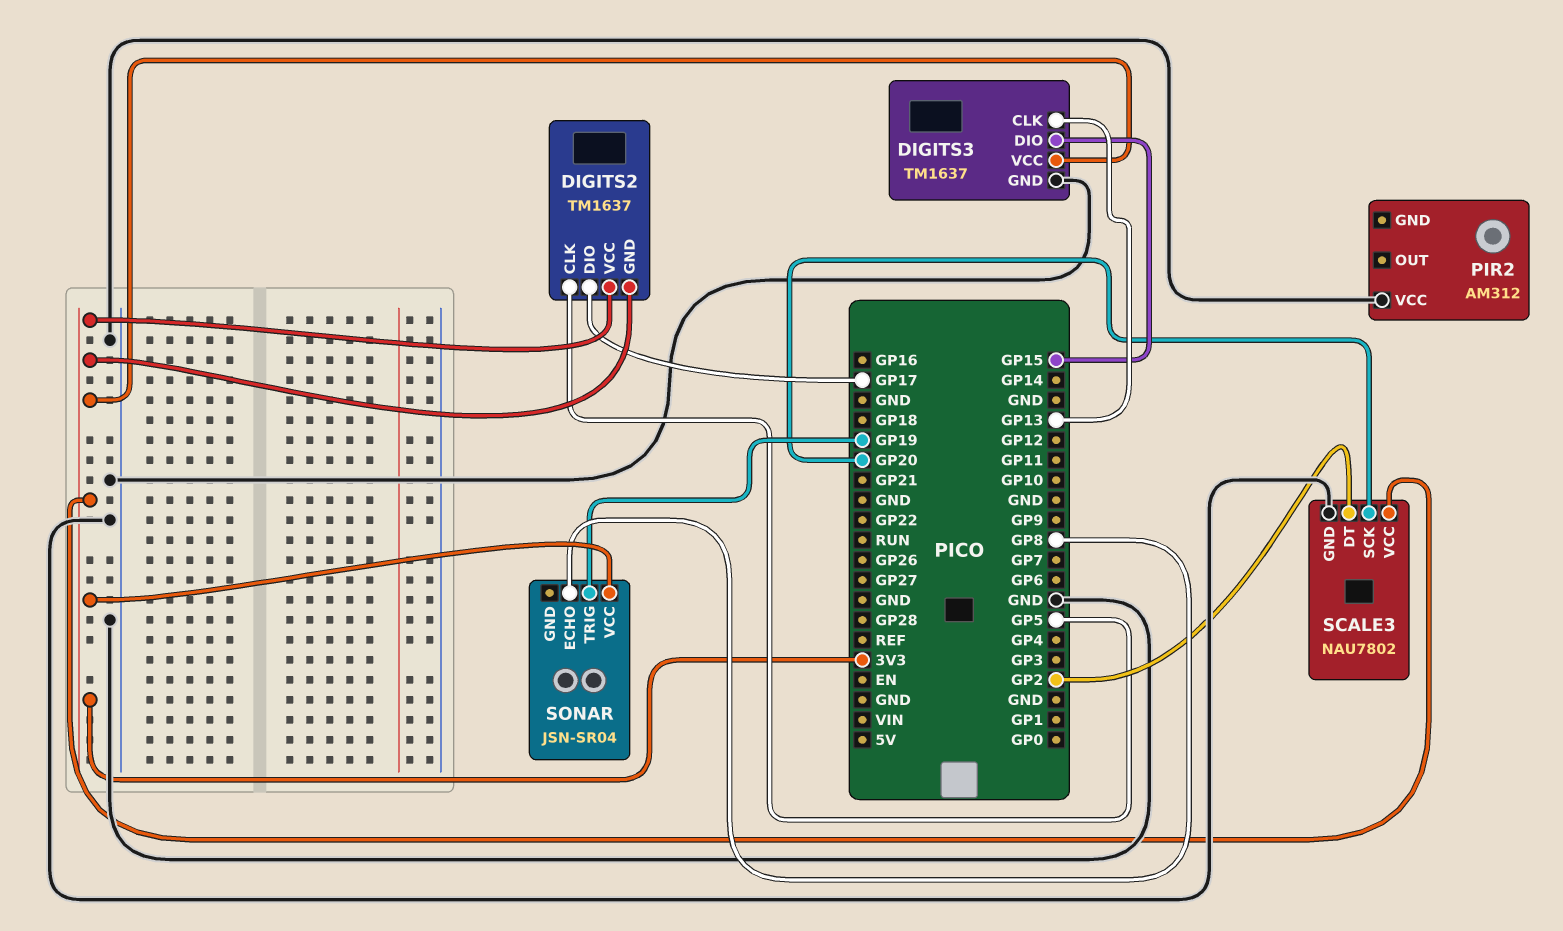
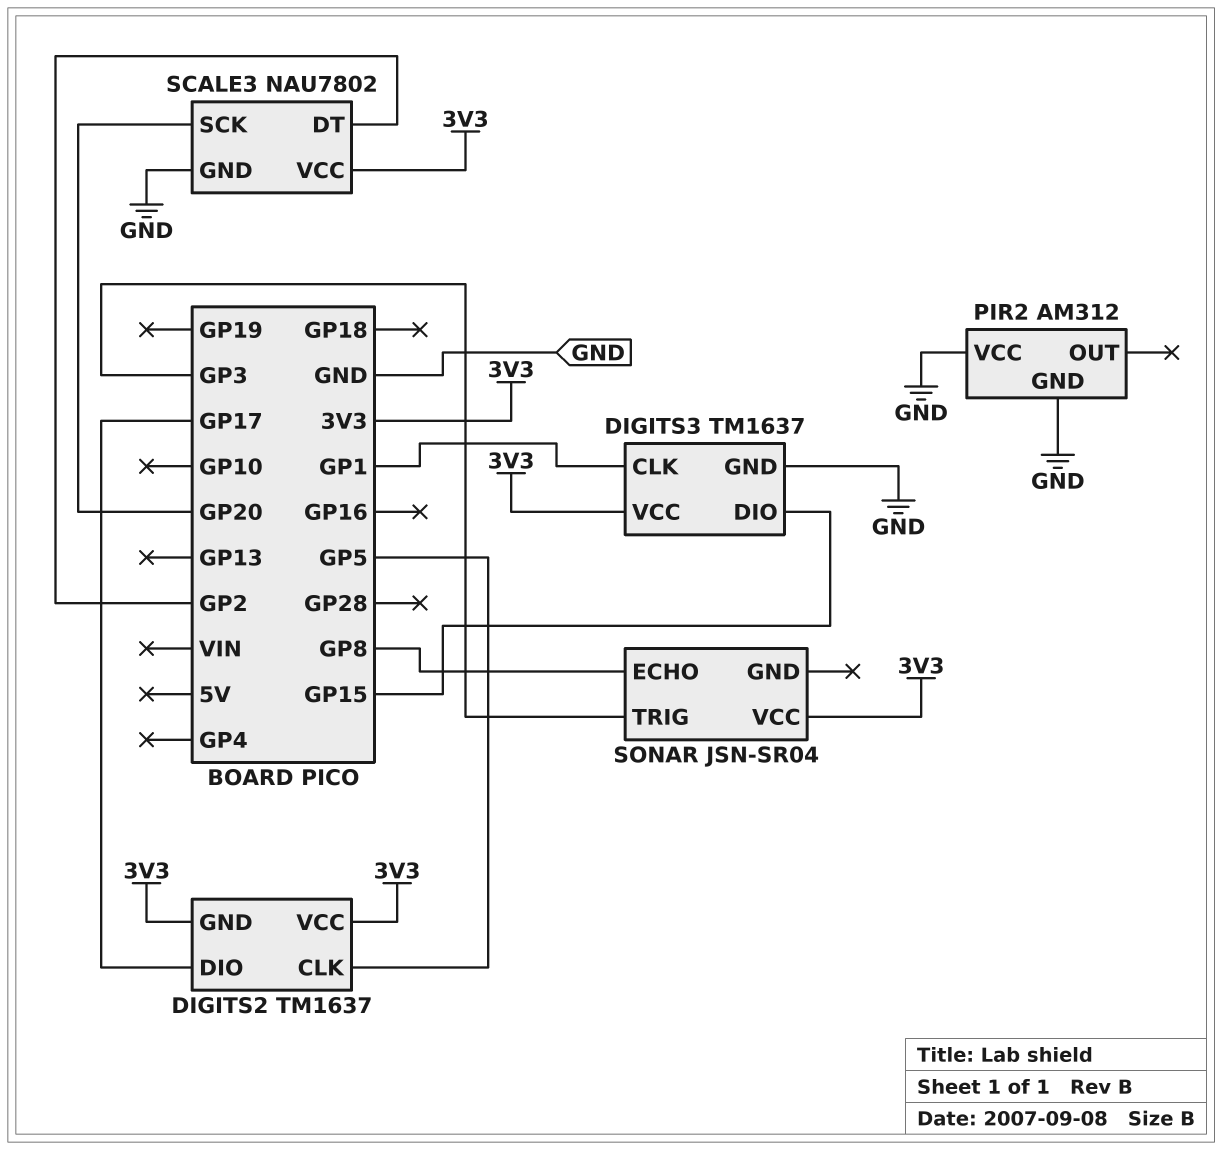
DIGITS3 pin CLK: GP13 -> GP1
PIR2 pin GND: none -> GND
SONAR pin TRIG: GP19 -> GP3

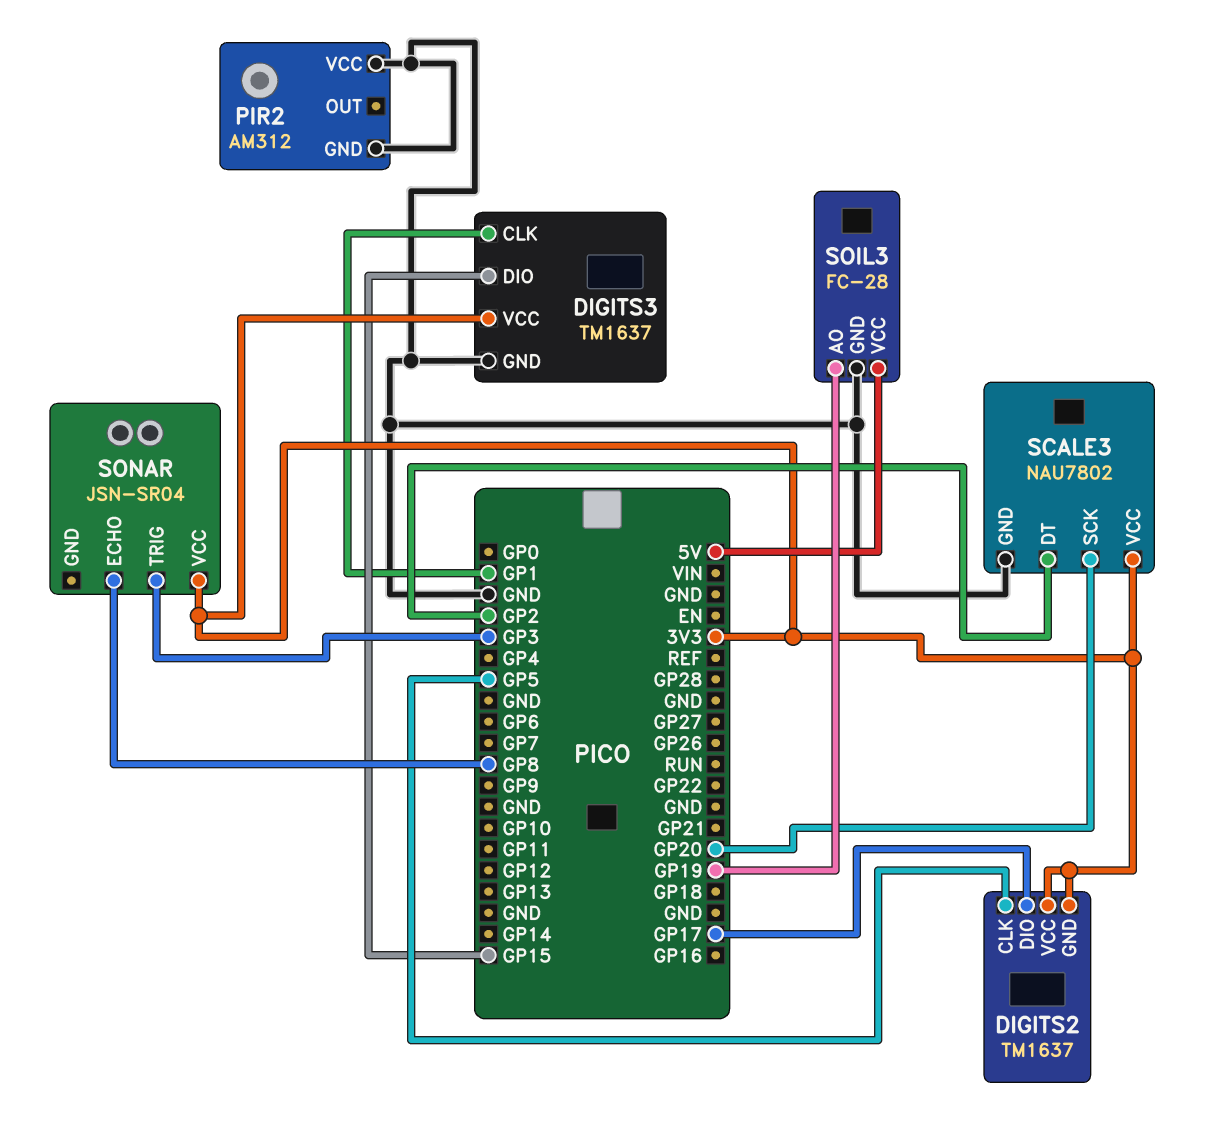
SOIL3: none -> FC-28
SOIL3 pin AO: none -> GP19
SOIL3 pin GND: none -> GND
SOIL3 pin VCC: none -> 5V

